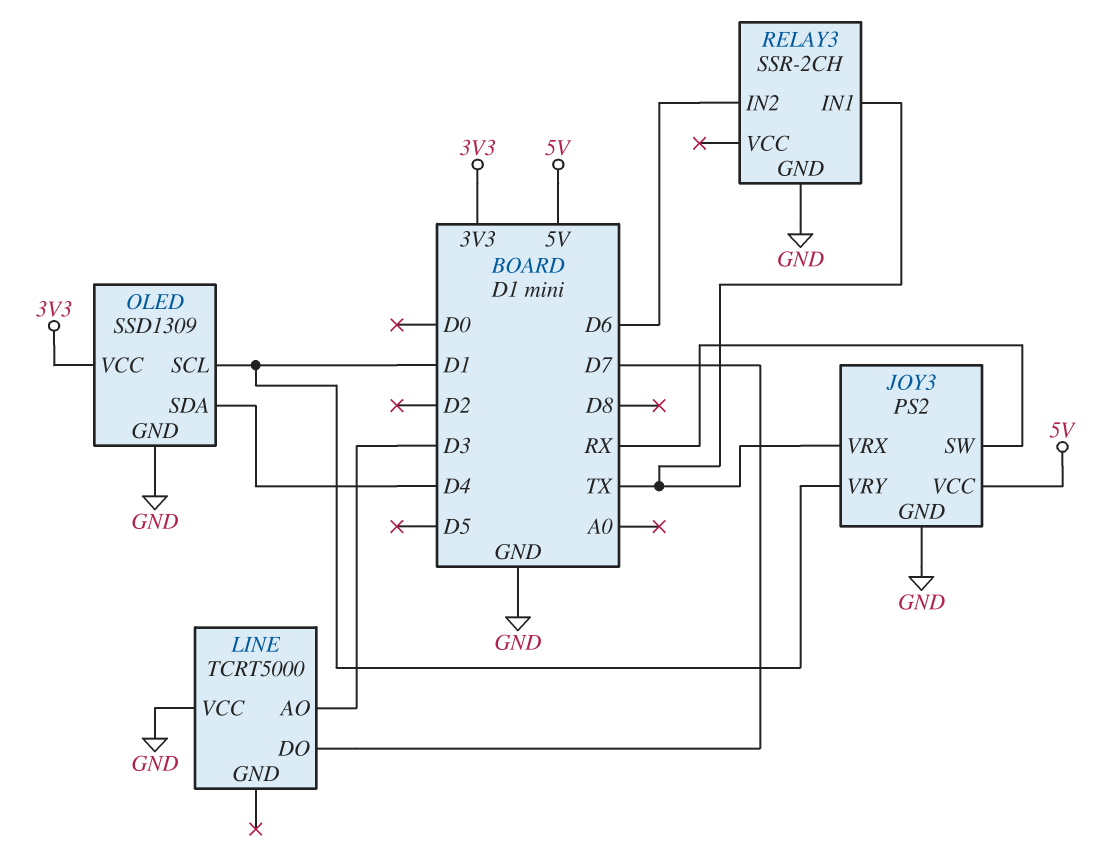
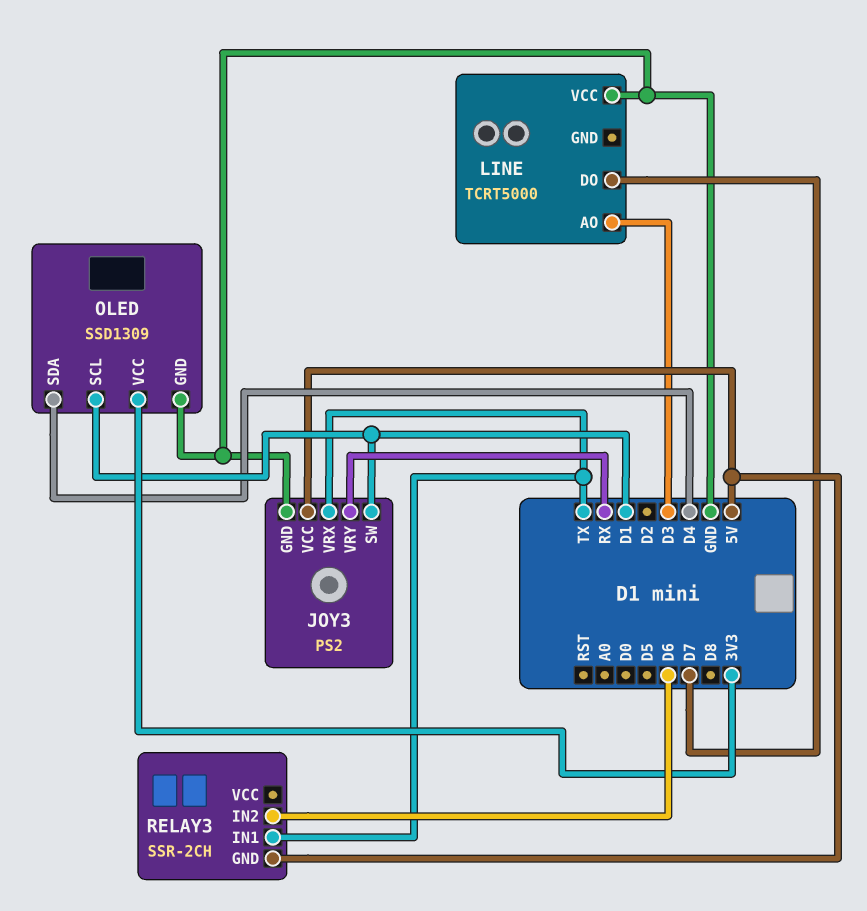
JOY3 pin SW: RX -> D1
JOY3 pin VRY: D1 -> RX
RELAY3 pin GND: GND -> 5V

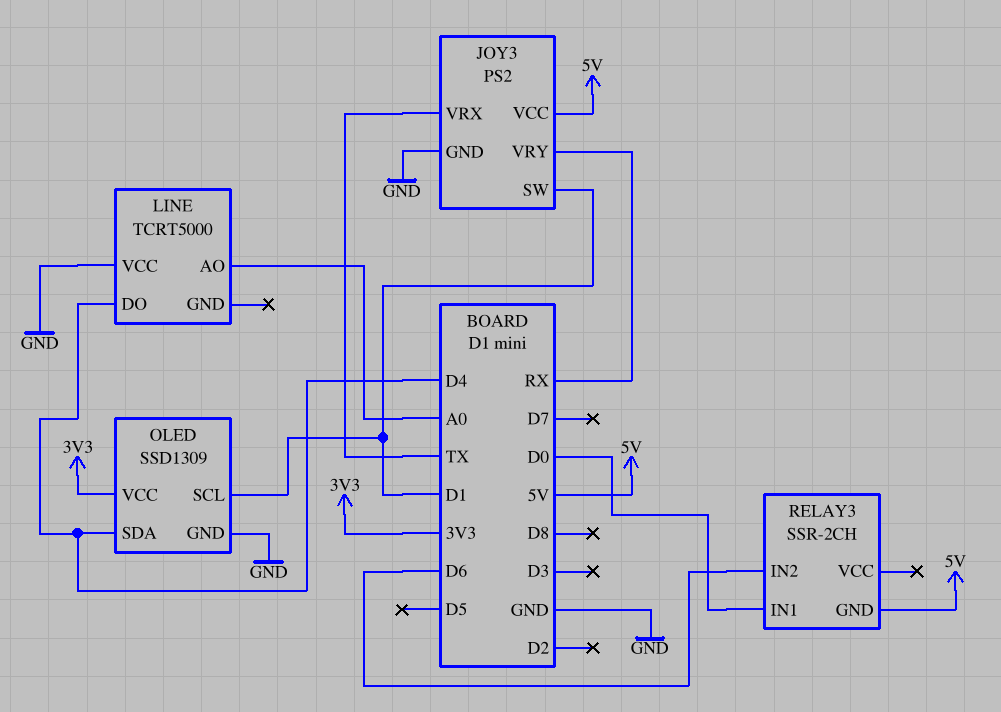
LINE pin AO: D3 -> A0
LINE pin DO: D7 -> D4
RELAY3 pin IN1: TX -> D0

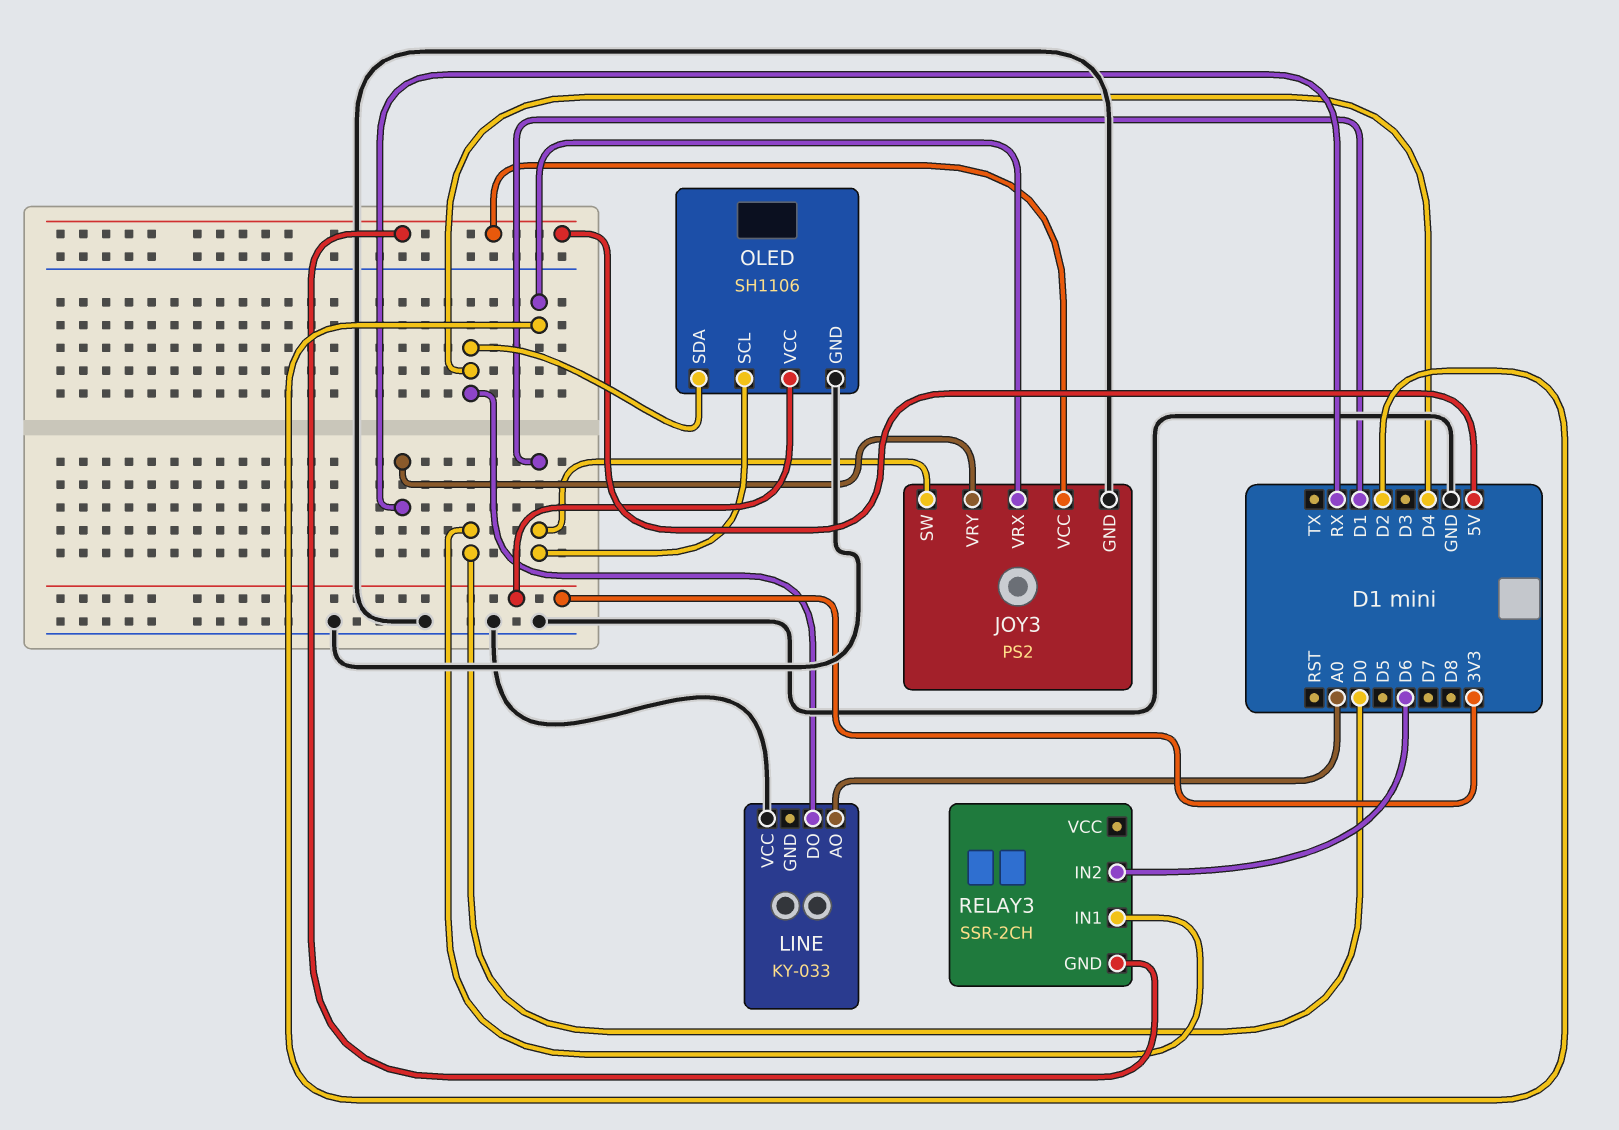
JOY3 pin VRX: TX -> D2
LINE: TCRT5000 -> KY-033
OLED: SSD1309 -> SH1106

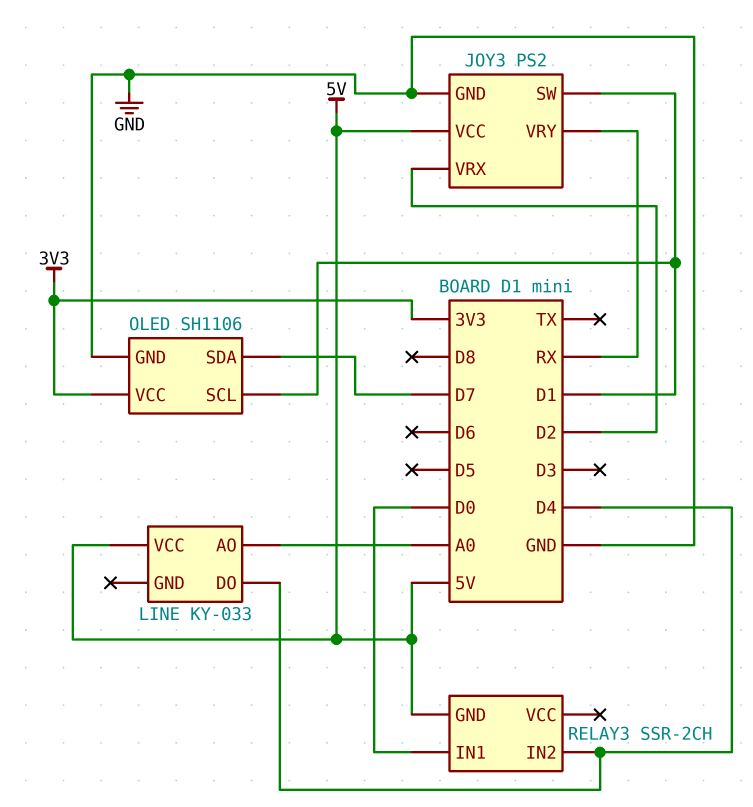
LINE pin VCC: GND -> 5V
OLED pin SDA: D4 -> D7
RELAY3 pin IN2: D6 -> D4

